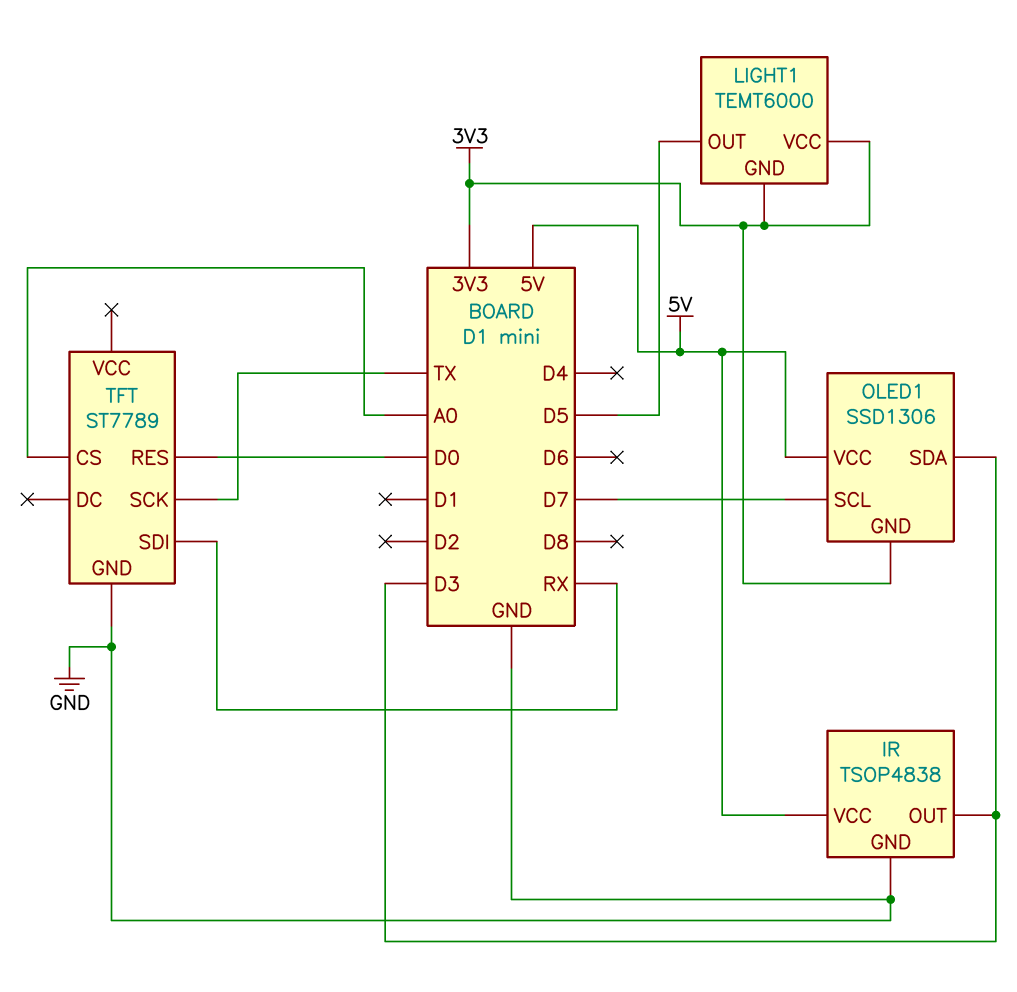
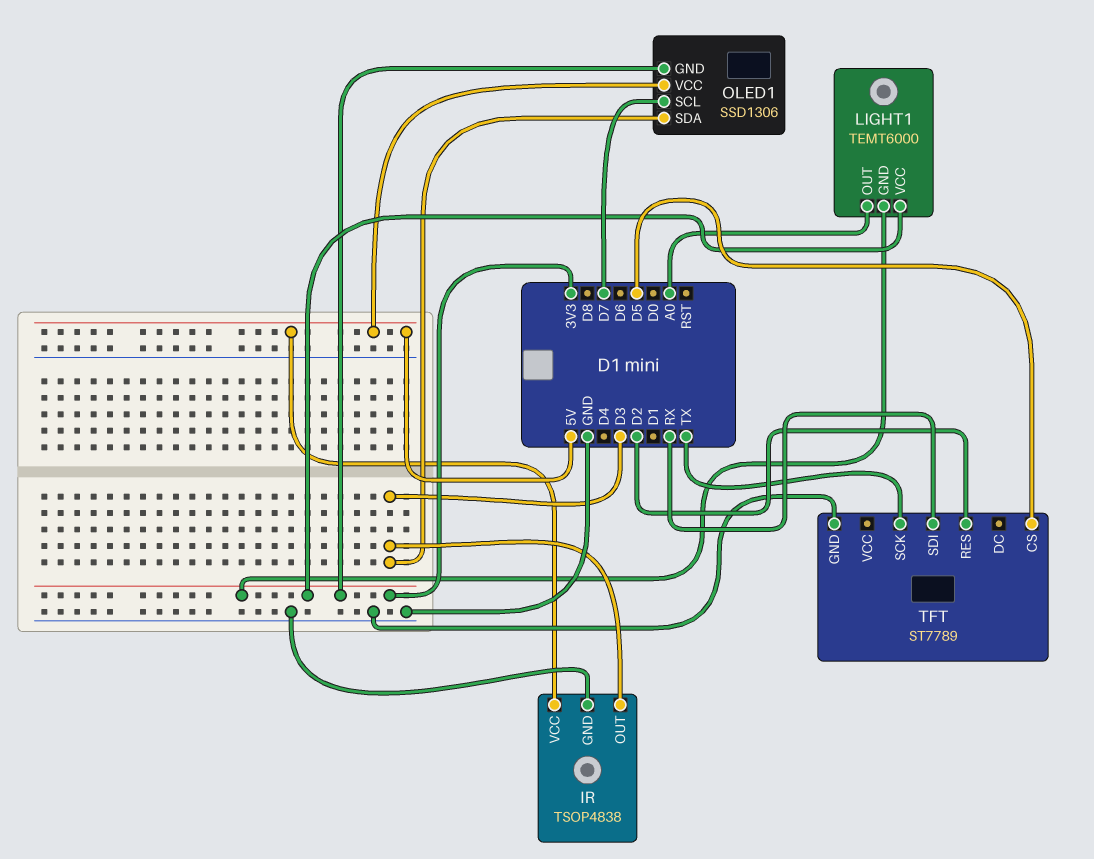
LIGHT1 pin OUT: D5 -> A0
TFT pin CS: A0 -> D5
TFT pin RES: D0 -> D2

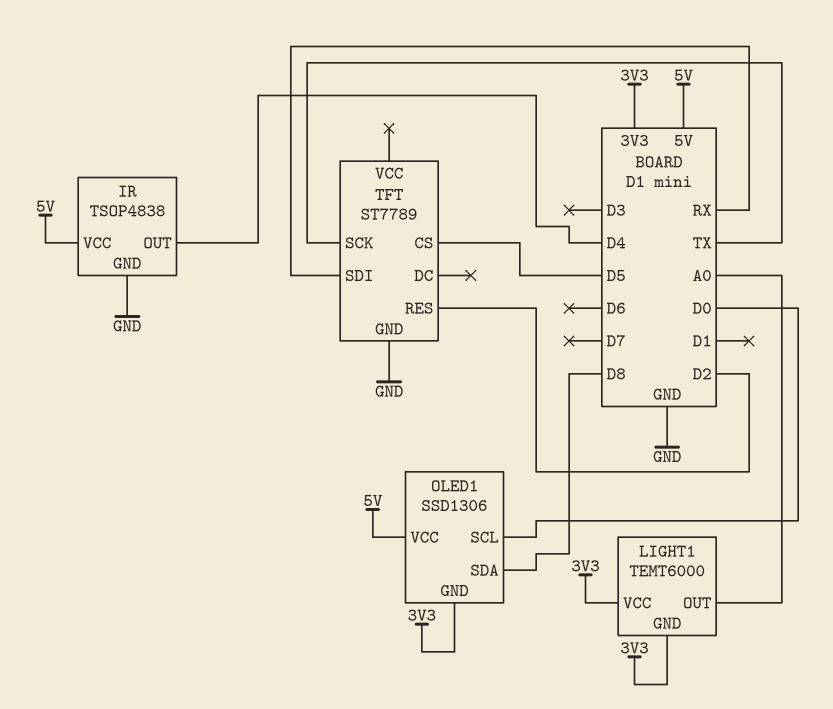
IR pin OUT: D3 -> D4
OLED1 pin SCL: D7 -> D0
OLED1 pin SDA: D3 -> D8

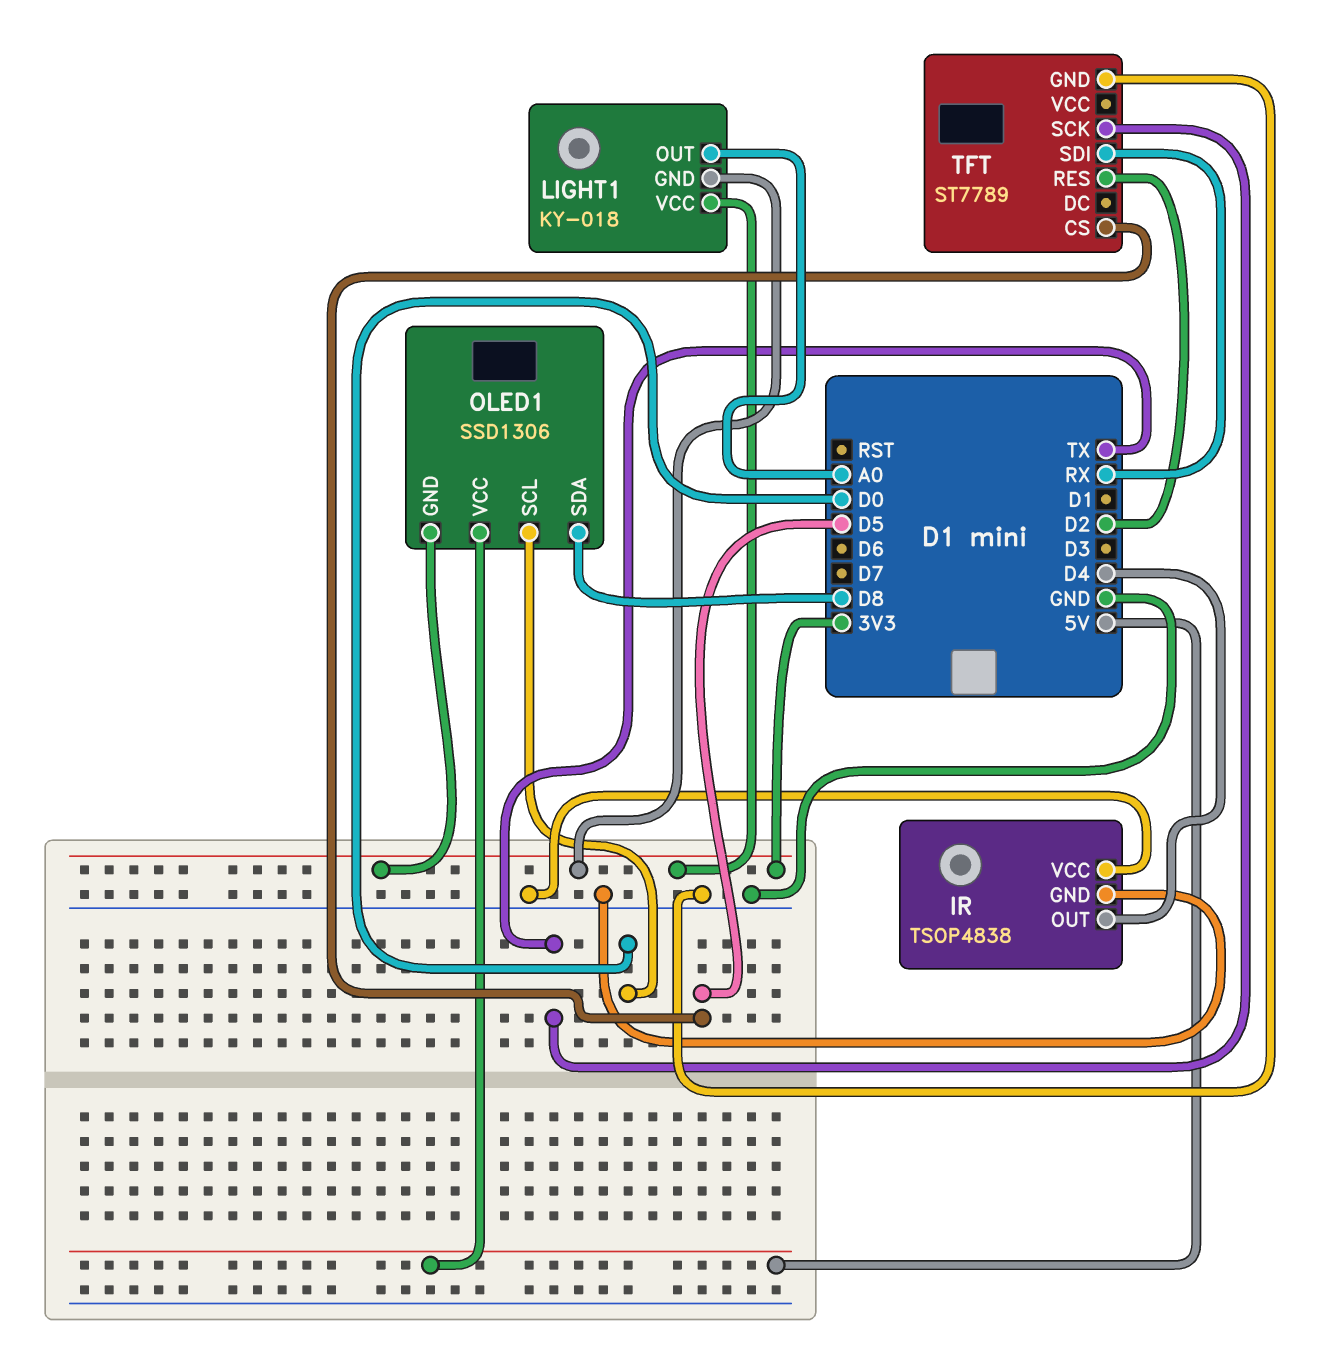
IR pin VCC: 5V -> GND
LIGHT1: TEMT6000 -> KY-018

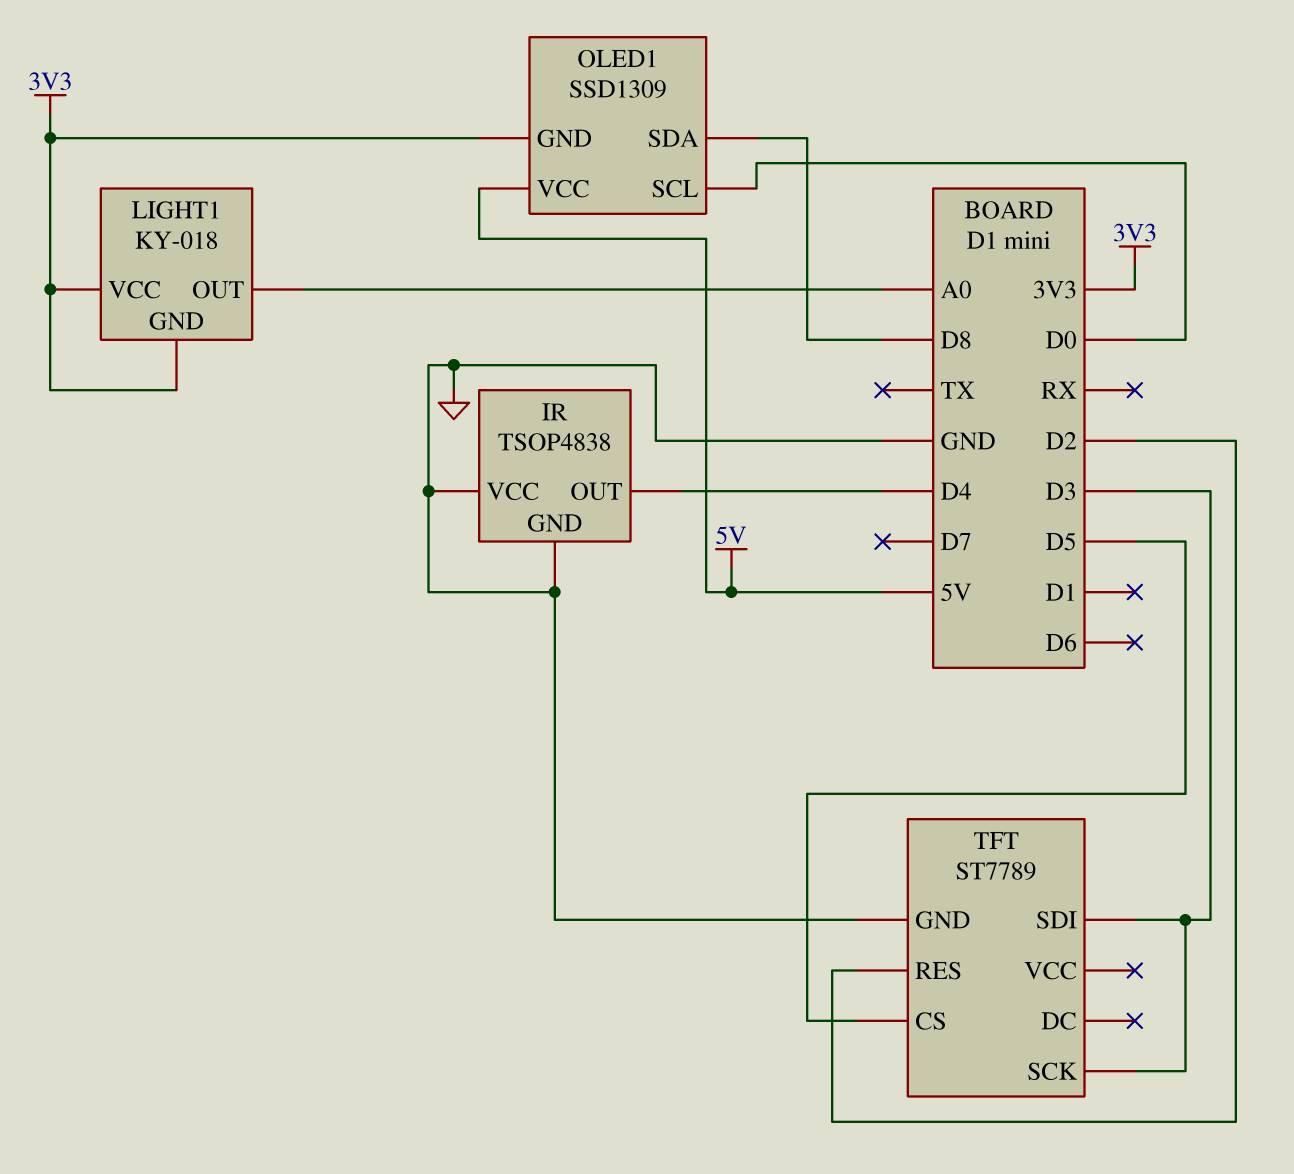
OLED1: SSD1306 -> SSD1309
TFT pin SCK: TX -> D3
TFT pin SDI: RX -> D3

